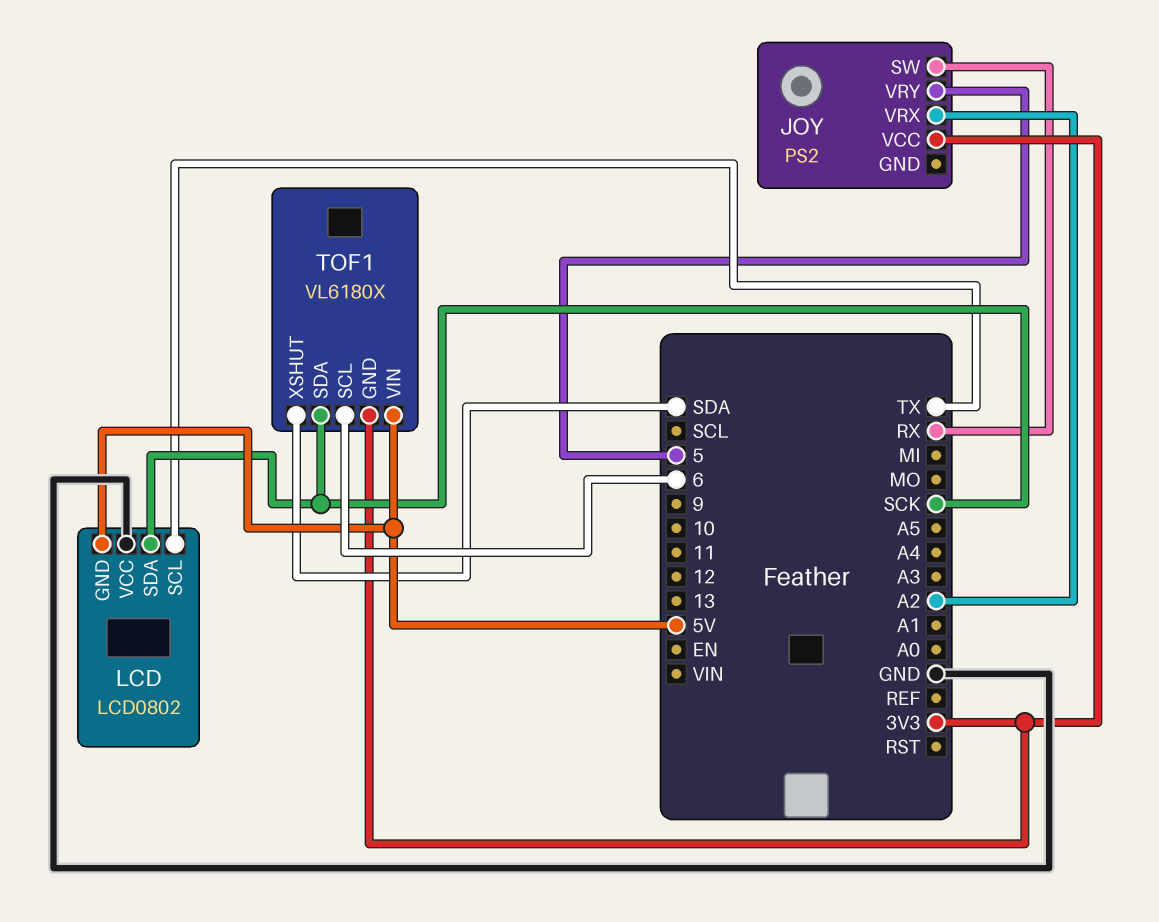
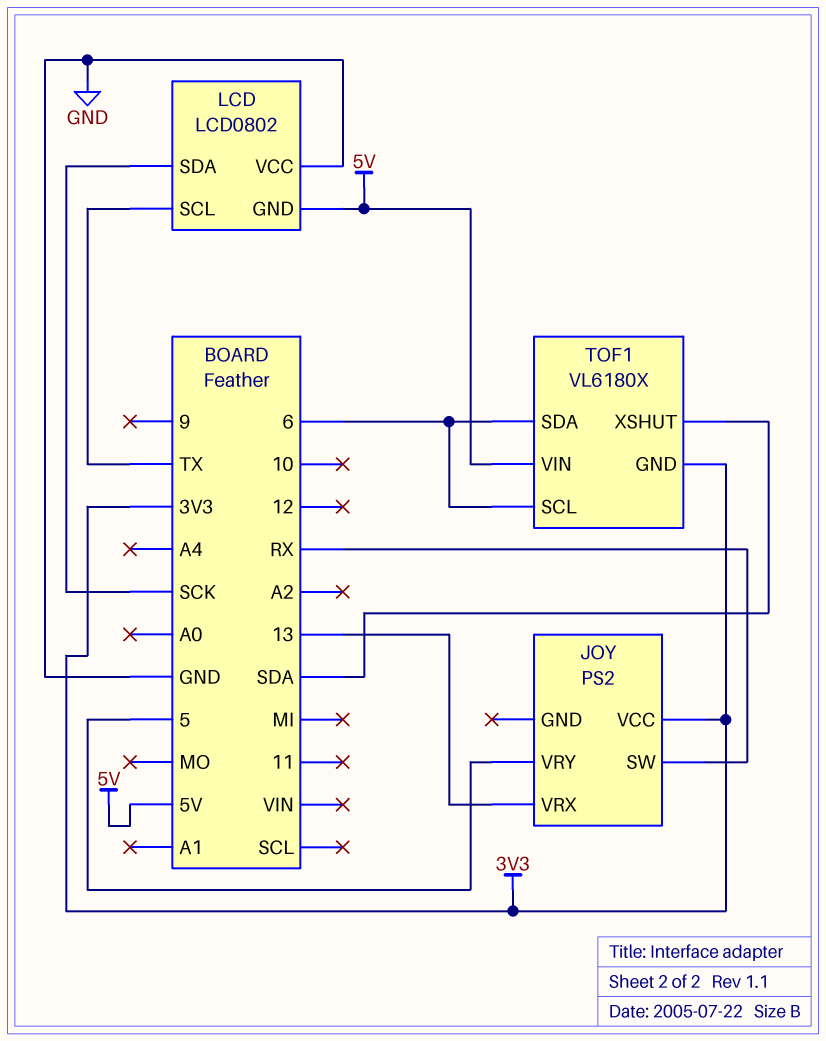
JOY pin VRX: A2 -> 13
TOF1 pin SDA: SCK -> 6

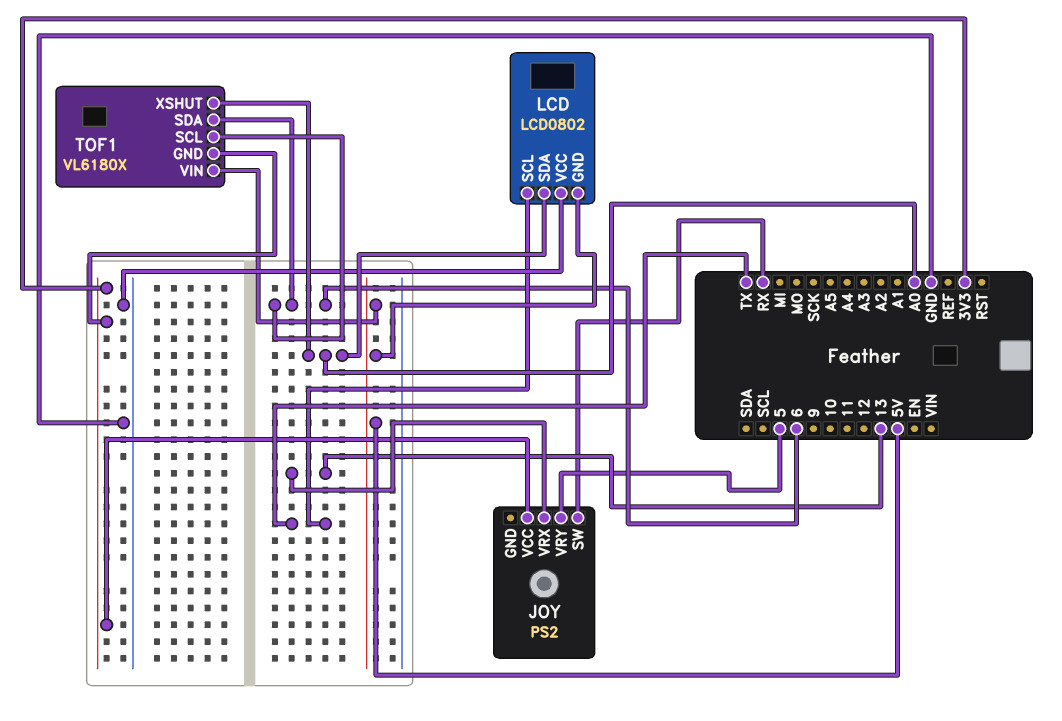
LCD pin SDA: SCK -> A0
TOF1 pin XSHUT: SDA -> A0

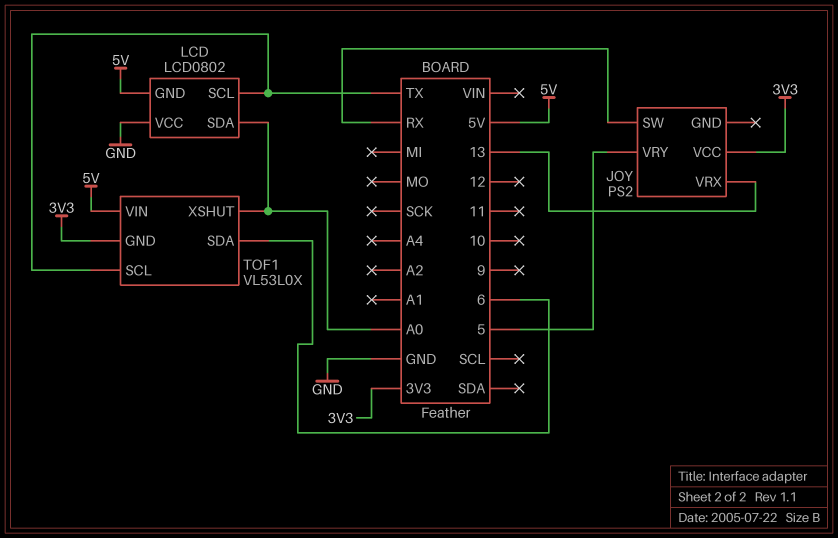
TOF1: VL6180X -> VL53L0X
TOF1 pin SCL: 6 -> TX

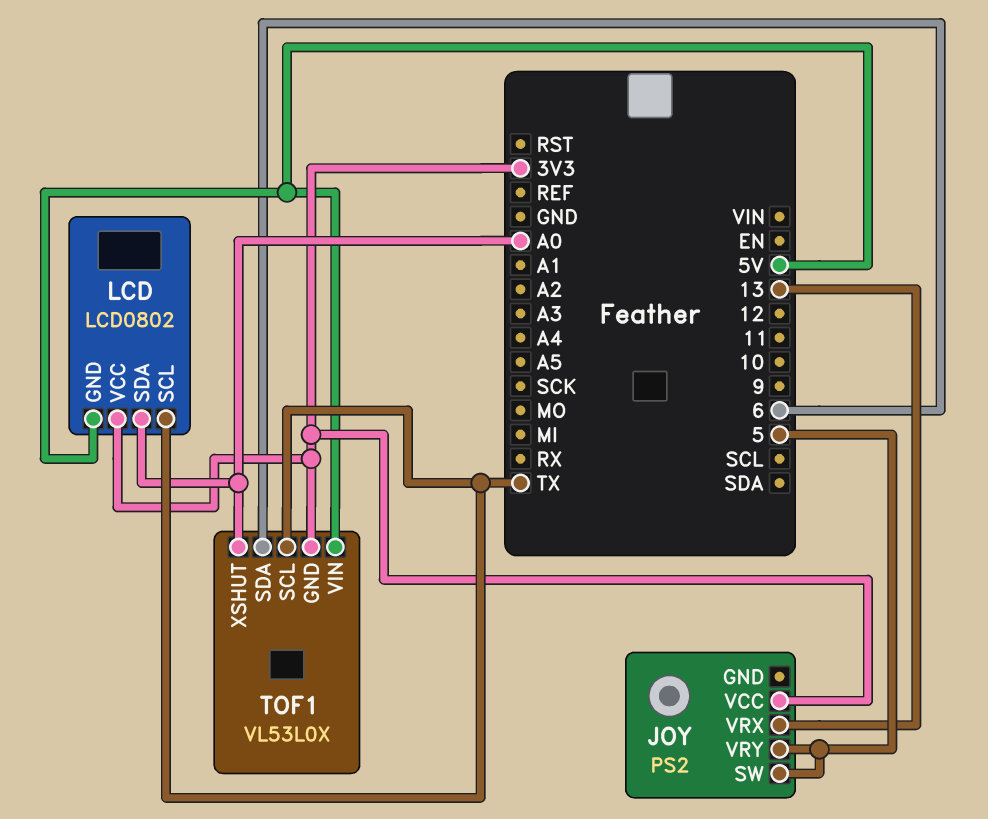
JOY pin SW: RX -> 5
LCD pin VCC: GND -> 3V3

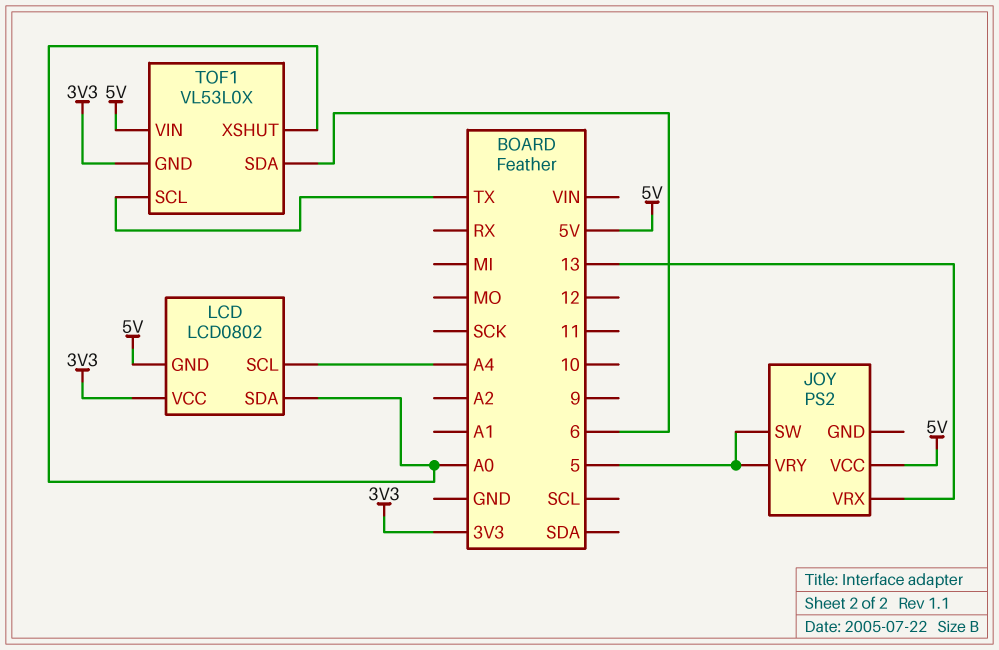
JOY pin VCC: 3V3 -> 5V
LCD pin SCL: TX -> A4

